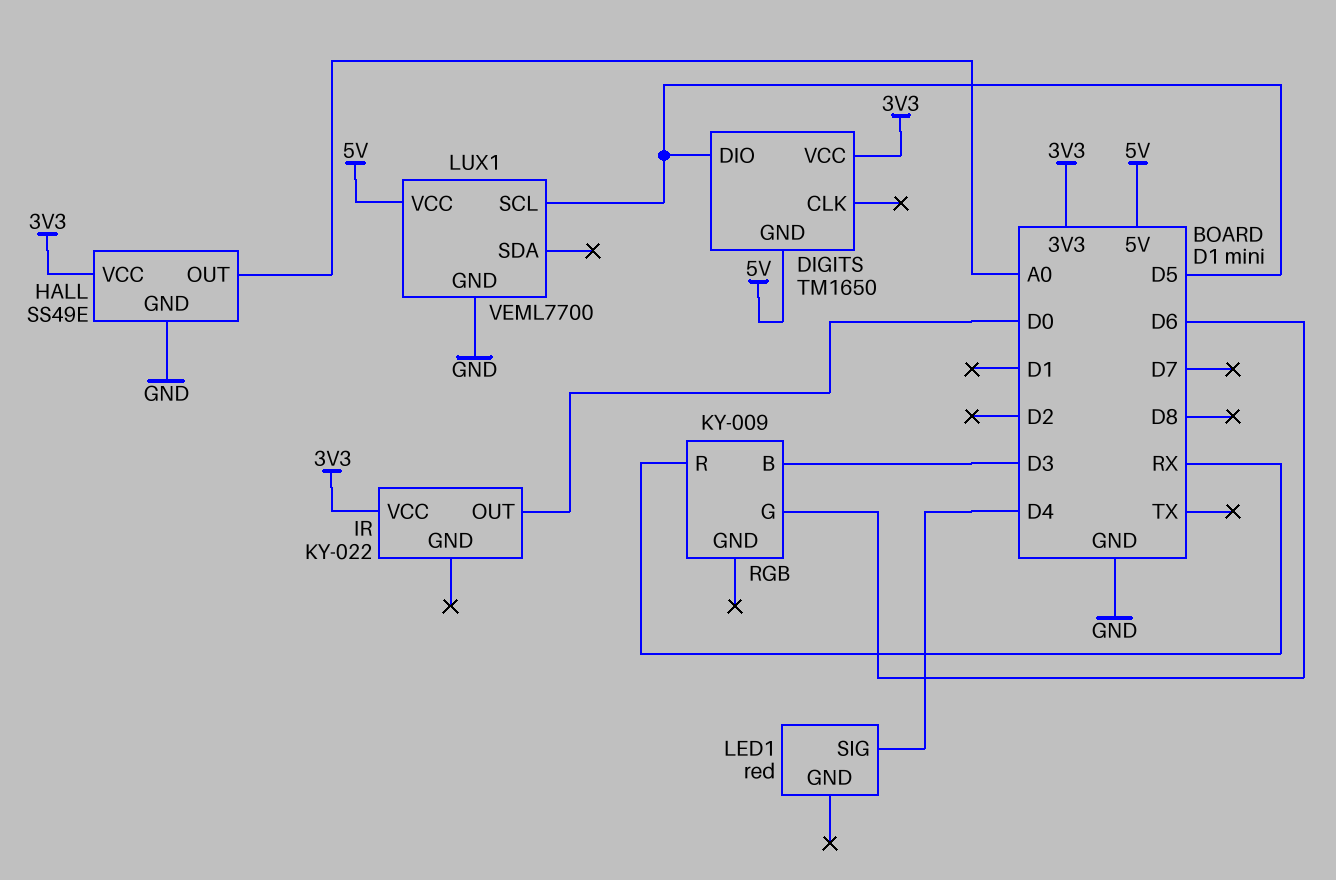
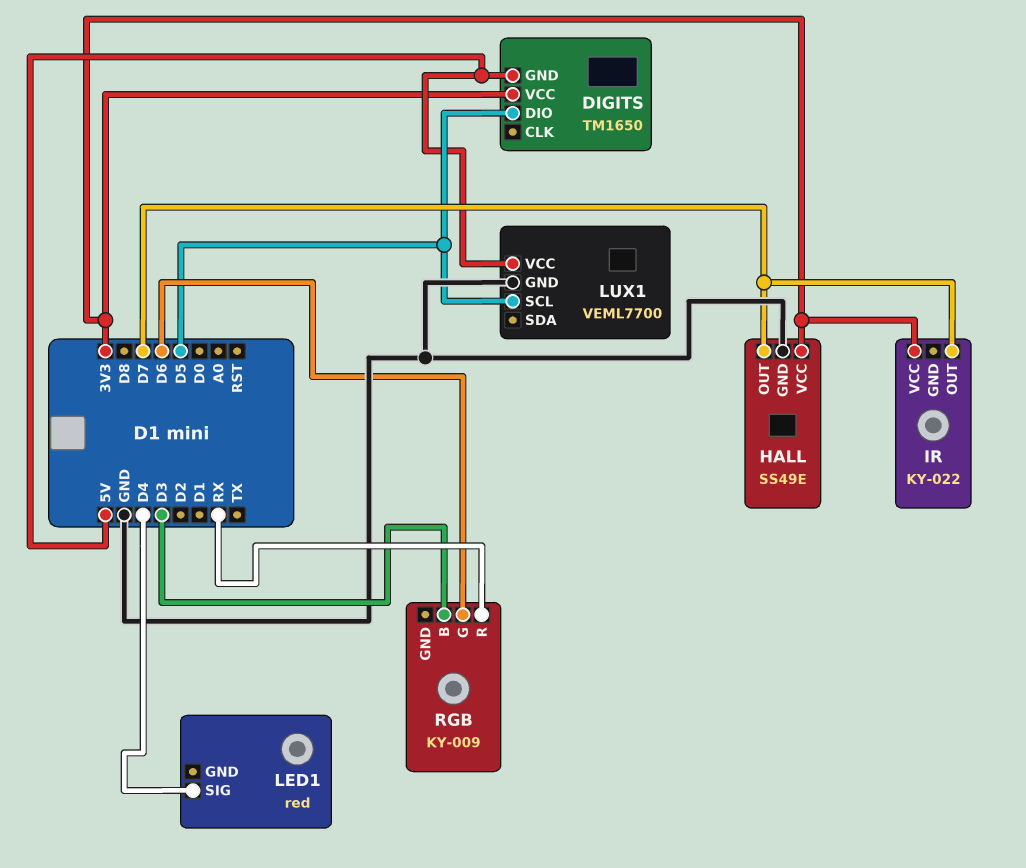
HALL pin OUT: A0 -> D7
IR pin OUT: D0 -> D7

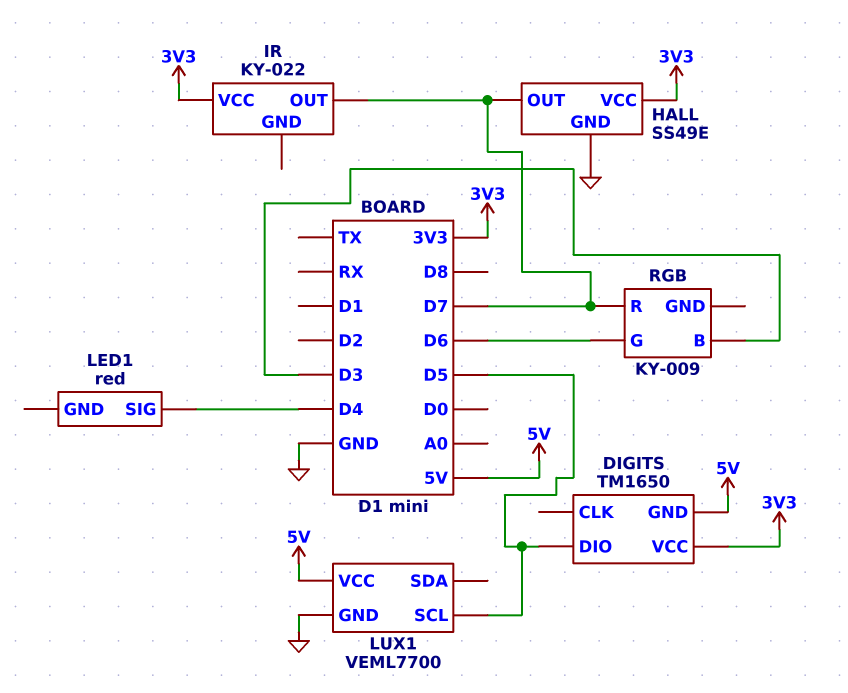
RGB pin R: RX -> D7

